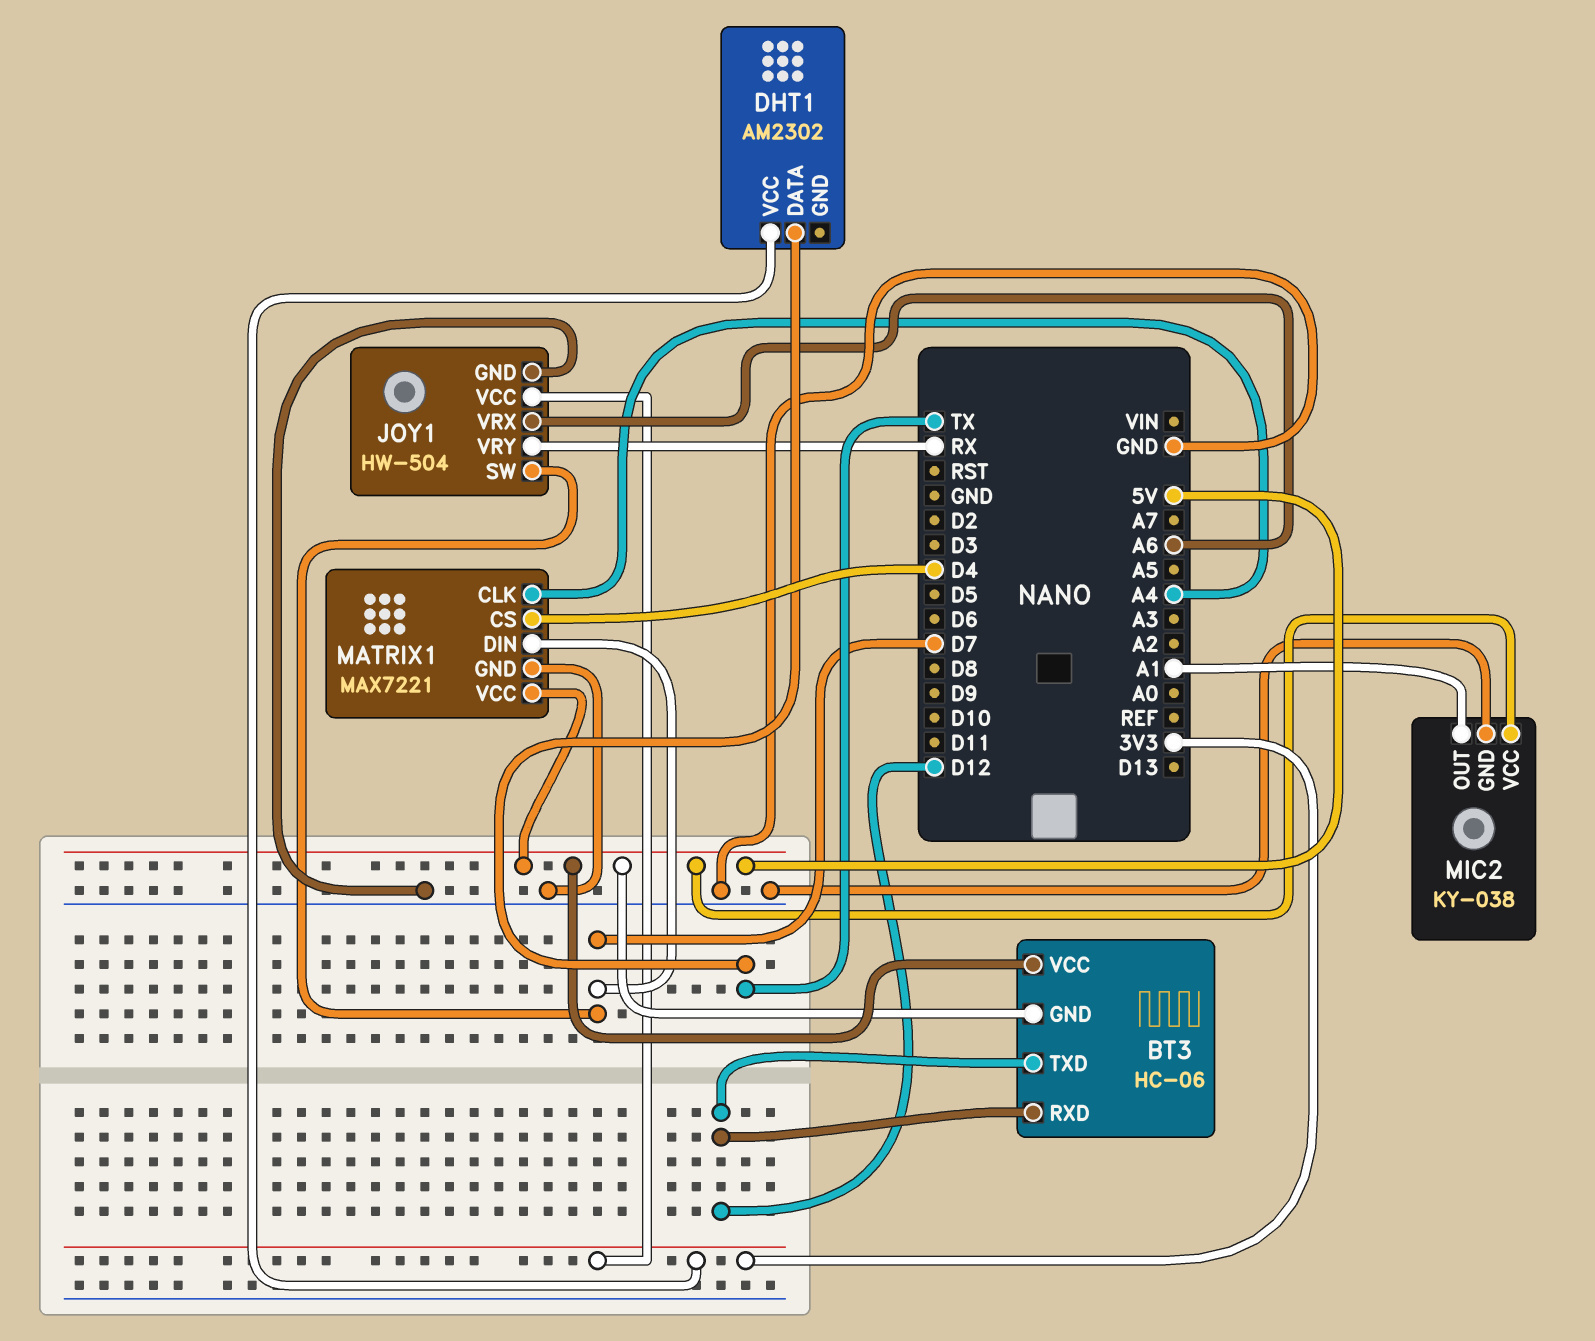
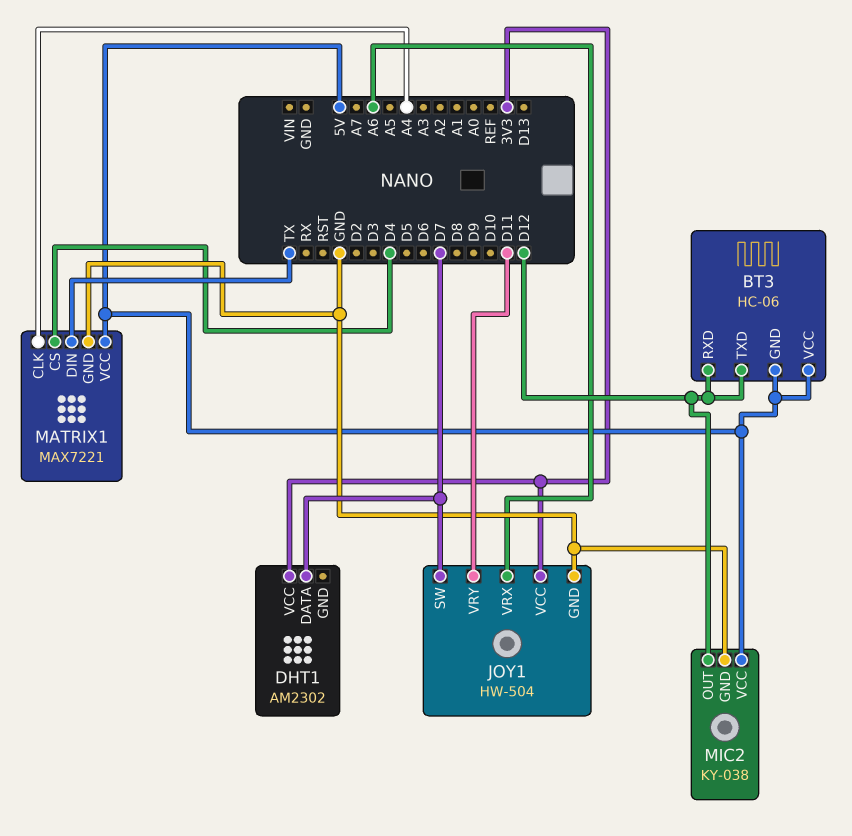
DHT1 pin DATA: TX -> D7
JOY1 pin VRY: RX -> D11
MATRIX1 pin DIN: D7 -> TX
MIC2 pin OUT: A1 -> D12

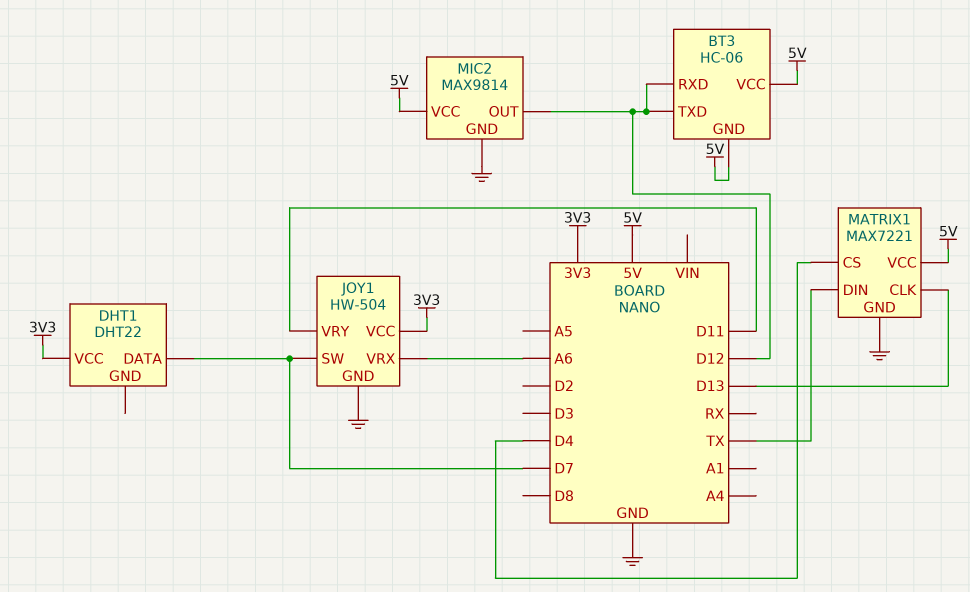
DHT1: AM2302 -> DHT22
MATRIX1 pin CLK: A4 -> D13
MIC2: KY-038 -> MAX9814

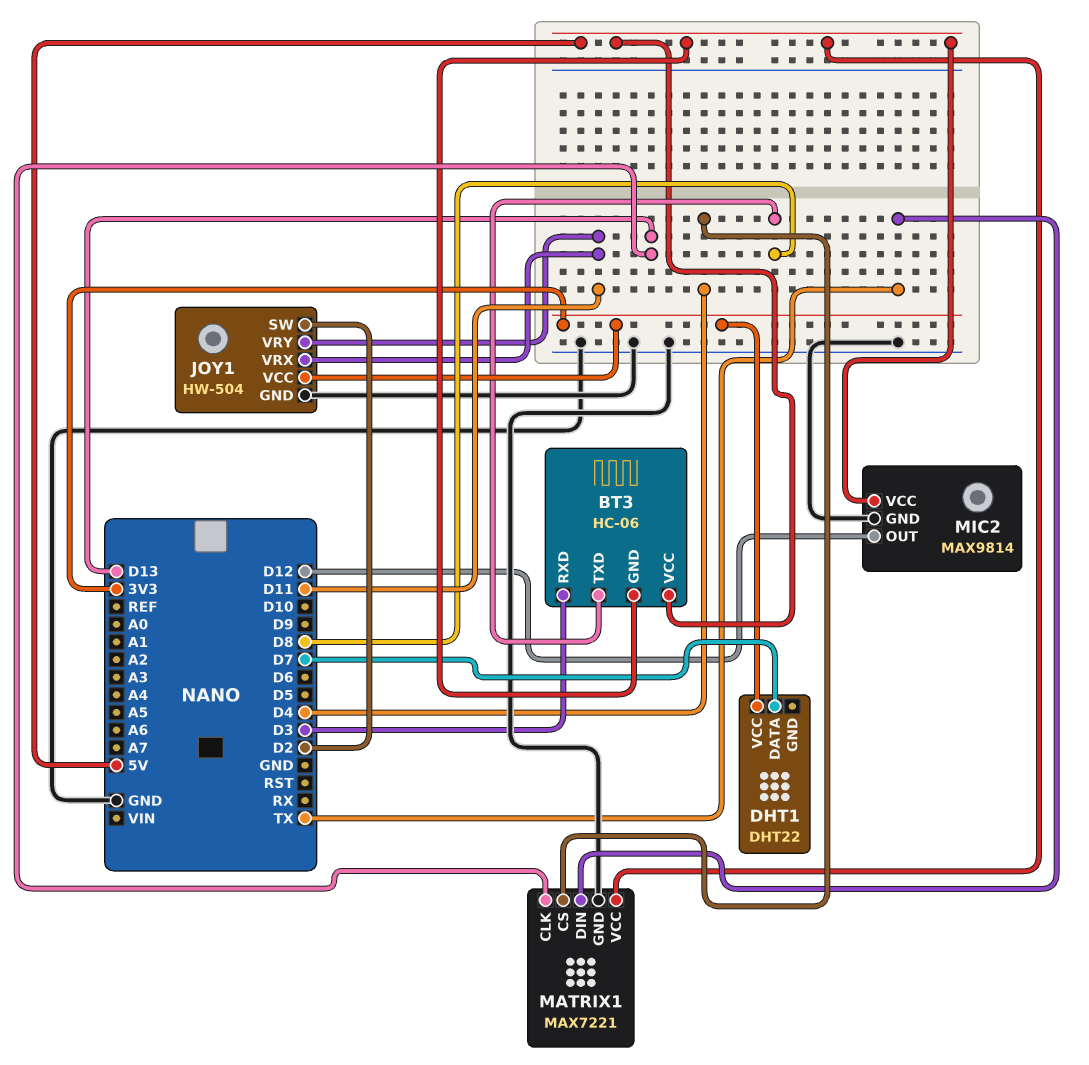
BT3 pin RXD: D12 -> D3
BT3 pin TXD: D12 -> D8
JOY1 pin SW: D7 -> D2
JOY1 pin VRX: A6 -> D11

